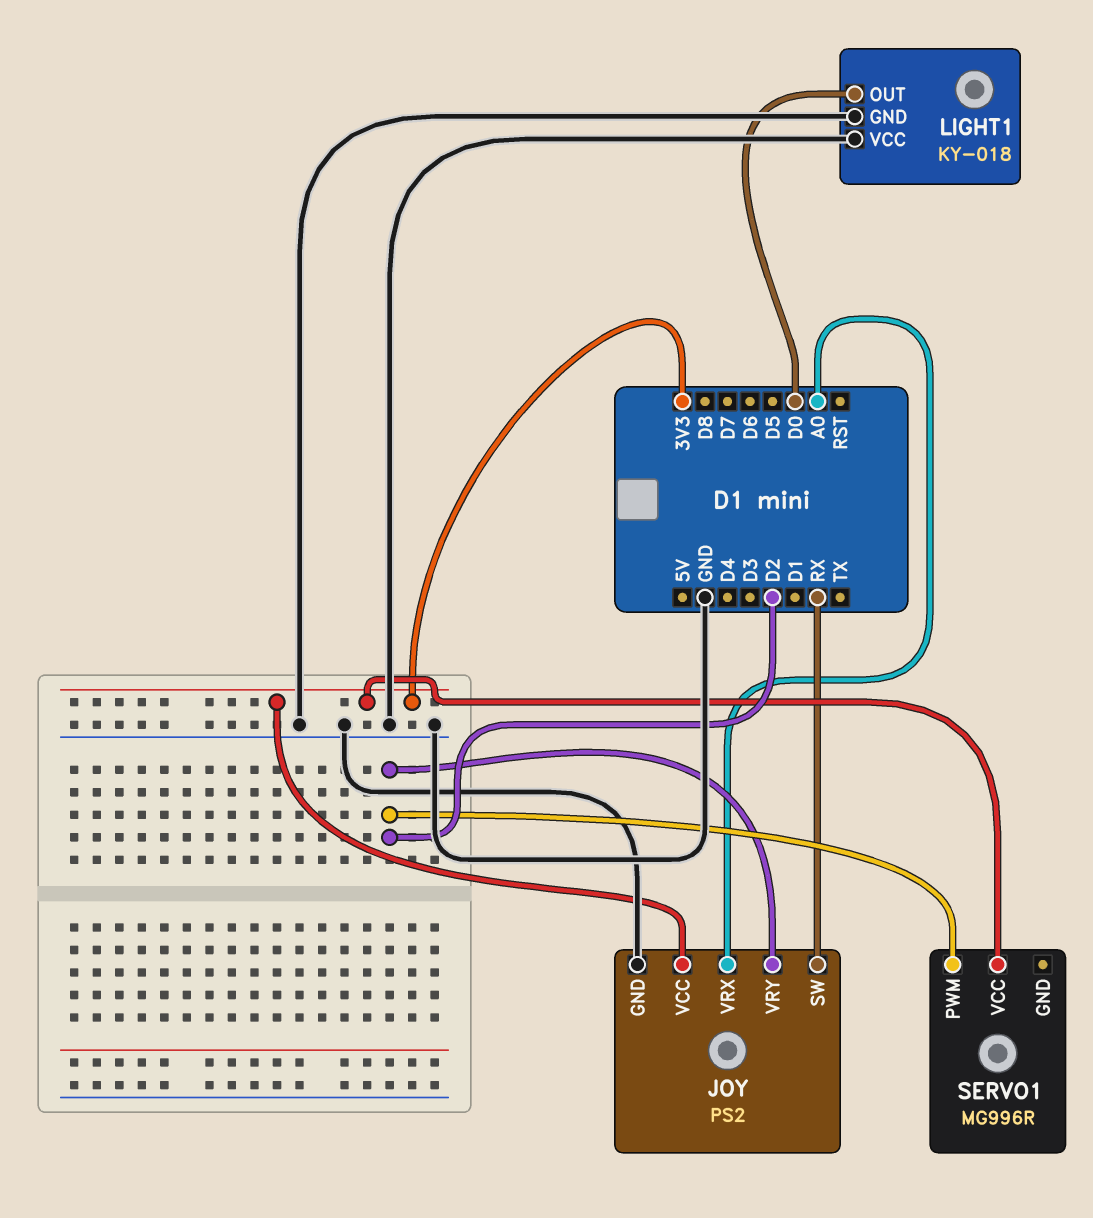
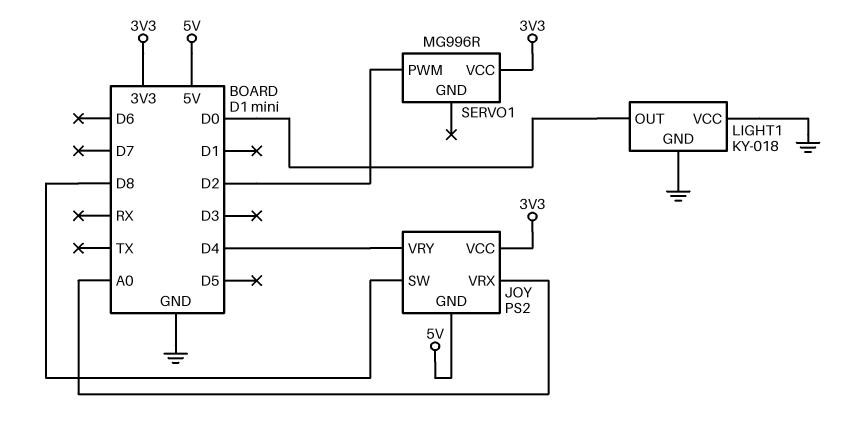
JOY pin GND: GND -> 5V
JOY pin SW: RX -> D8
JOY pin VRY: D2 -> D4

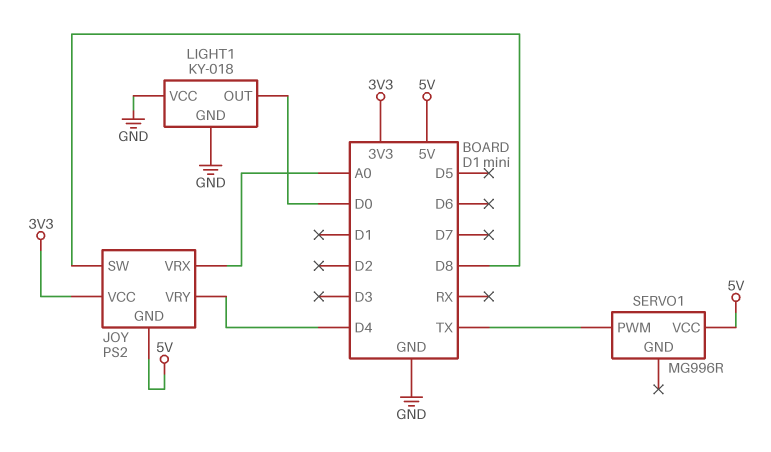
SERVO1 pin PWM: D2 -> TX
SERVO1 pin VCC: 3V3 -> 5V

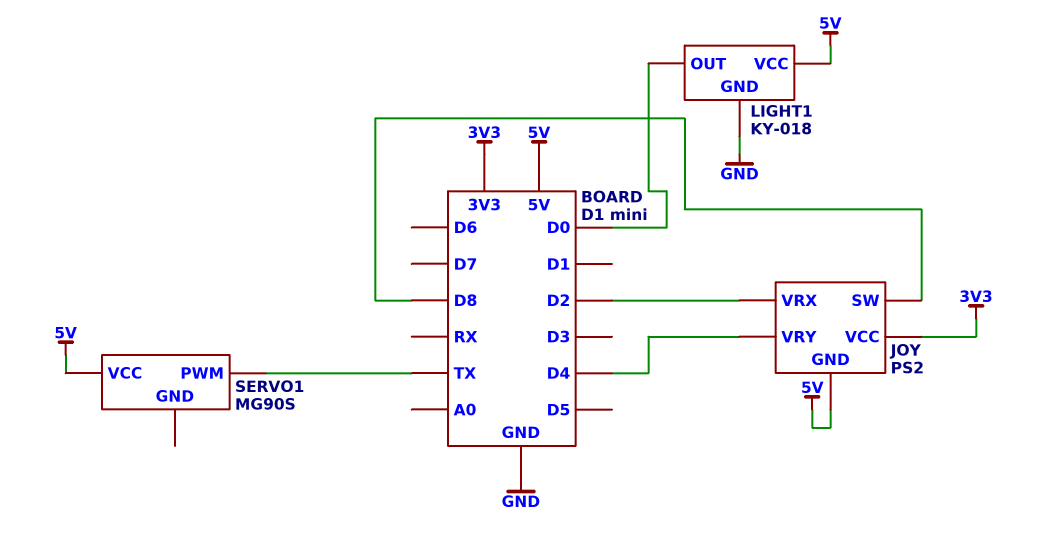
JOY pin VRX: A0 -> D2
LIGHT1 pin VCC: GND -> 5V
SERVO1: MG996R -> MG90S

